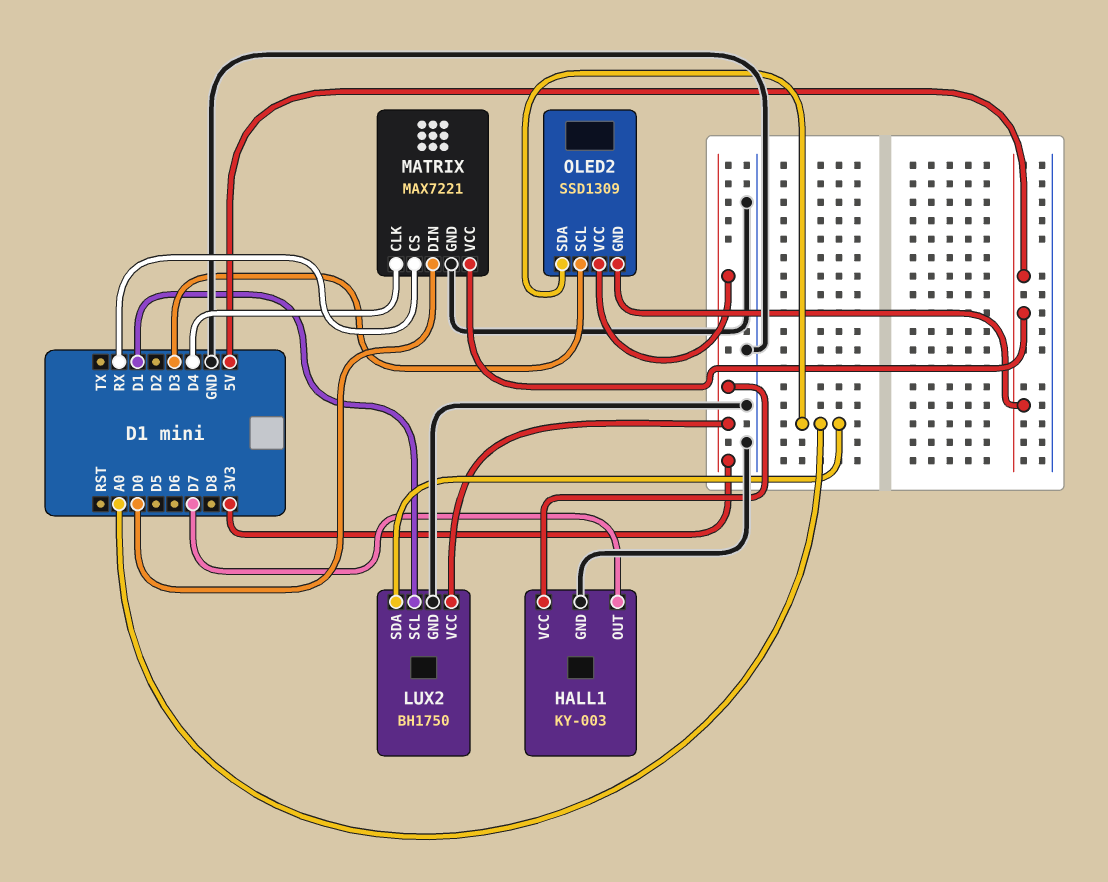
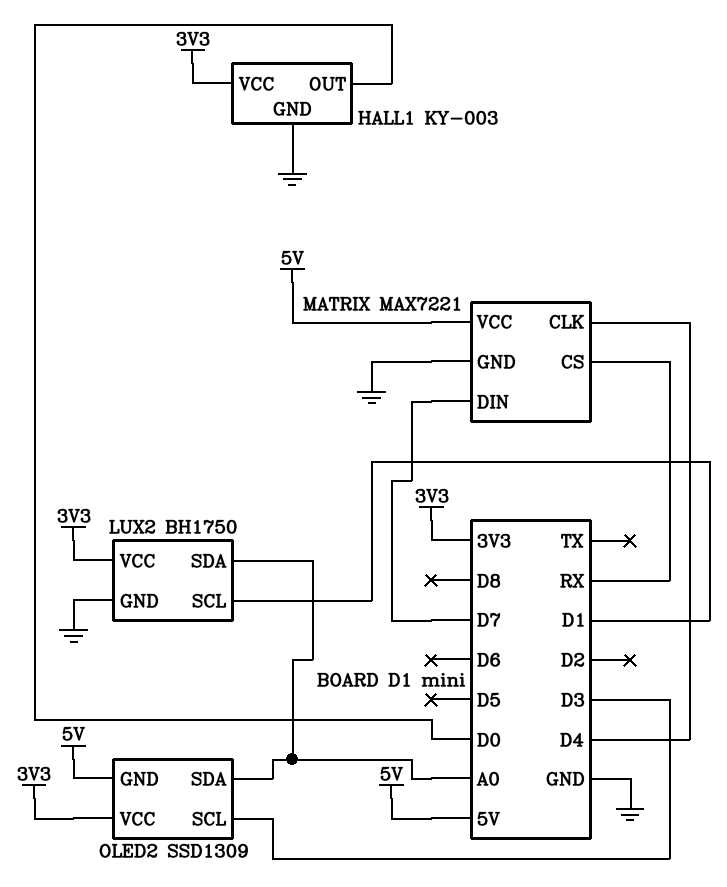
HALL1 pin OUT: D7 -> D0
MATRIX pin DIN: D0 -> D7

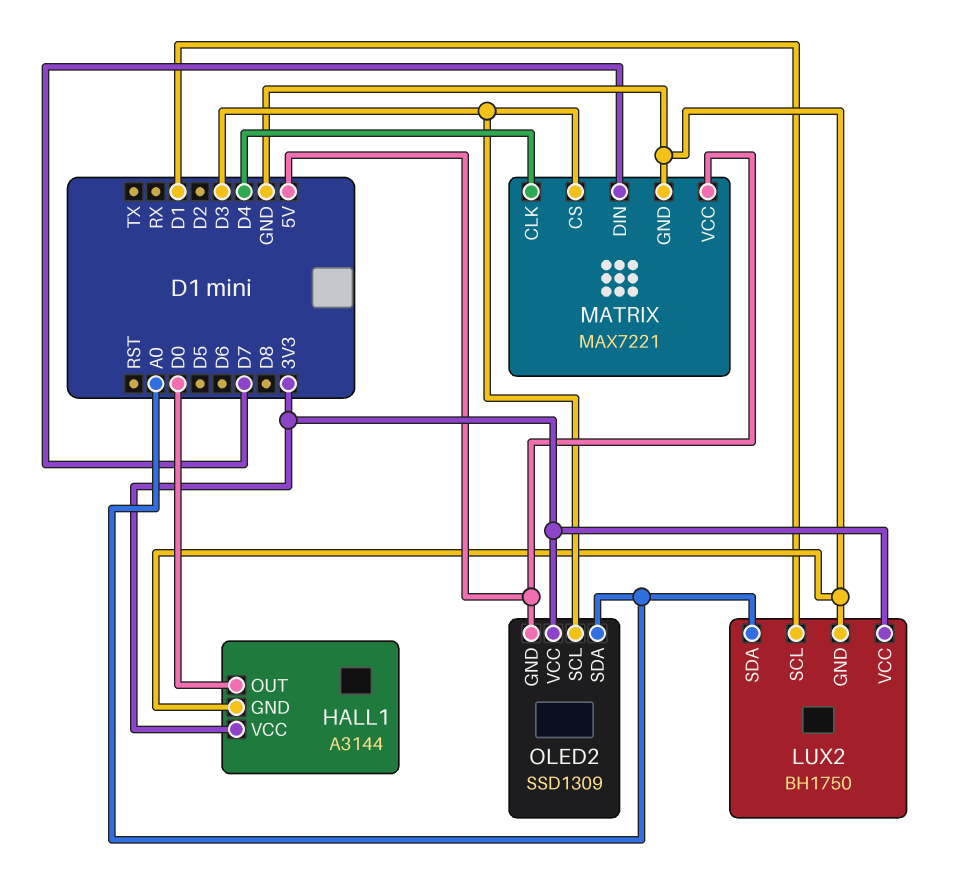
HALL1: KY-003 -> A3144
MATRIX pin CS: RX -> D3

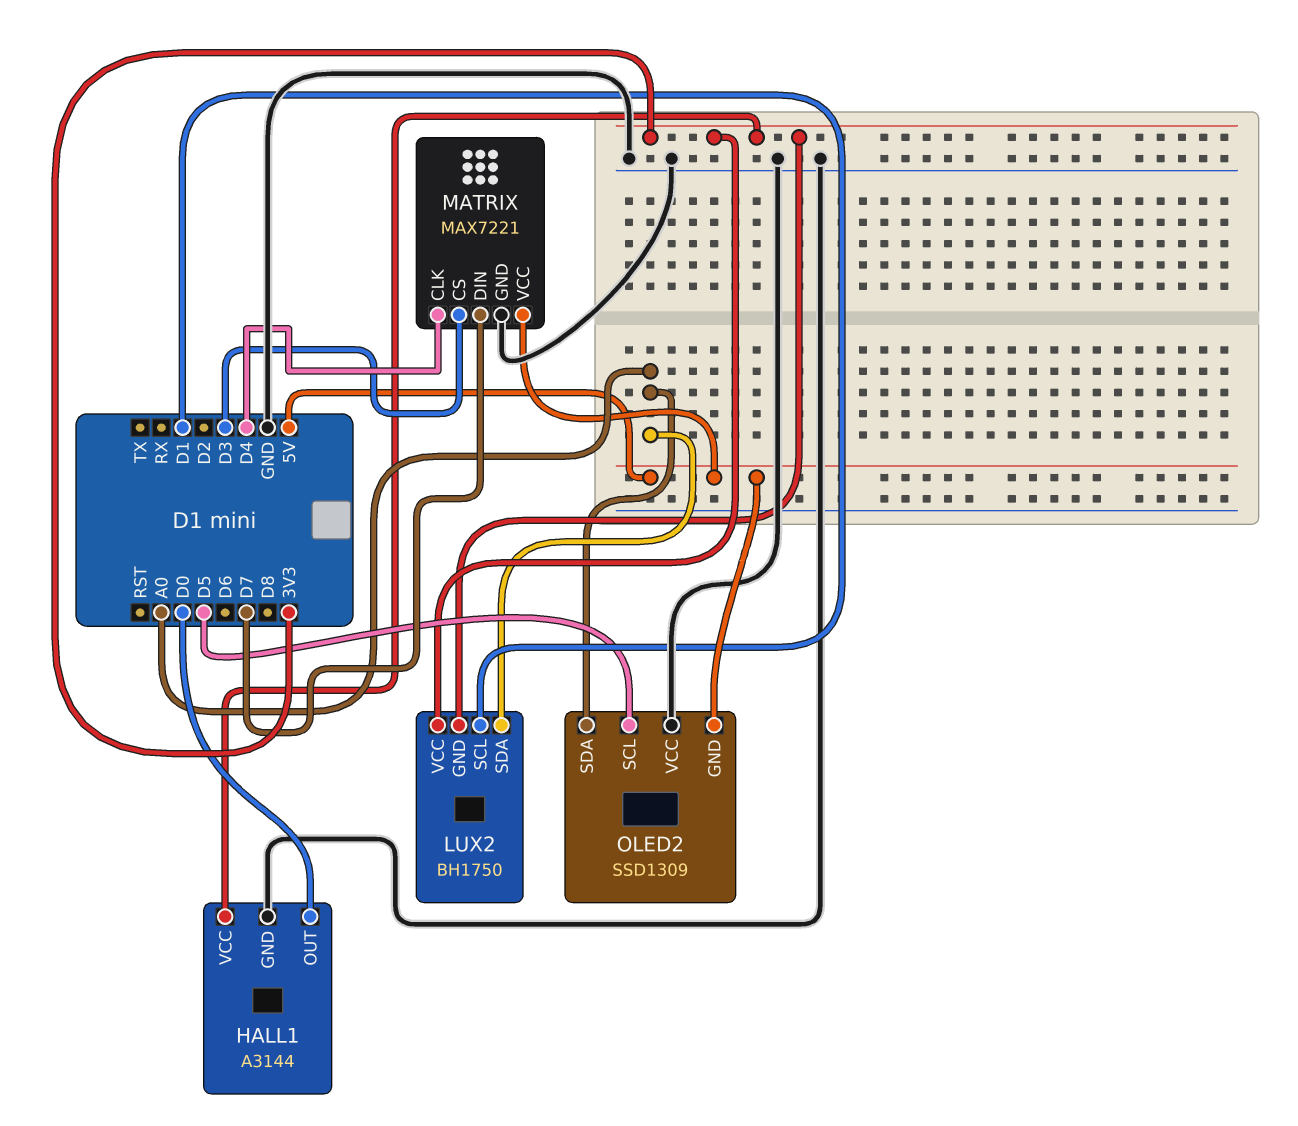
LUX2 pin GND: GND -> 3V3
OLED2 pin SCL: D3 -> D5
OLED2 pin VCC: 3V3 -> GND

